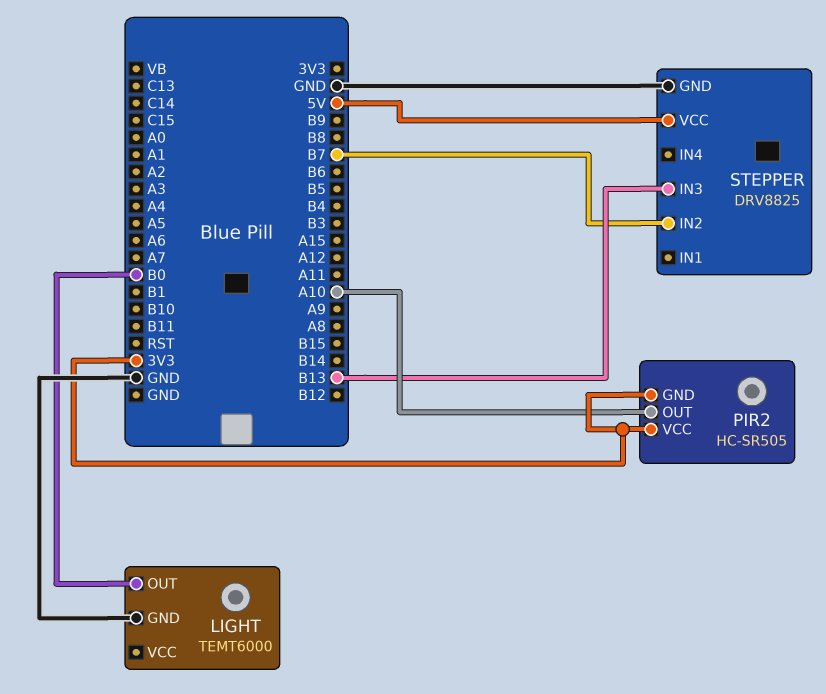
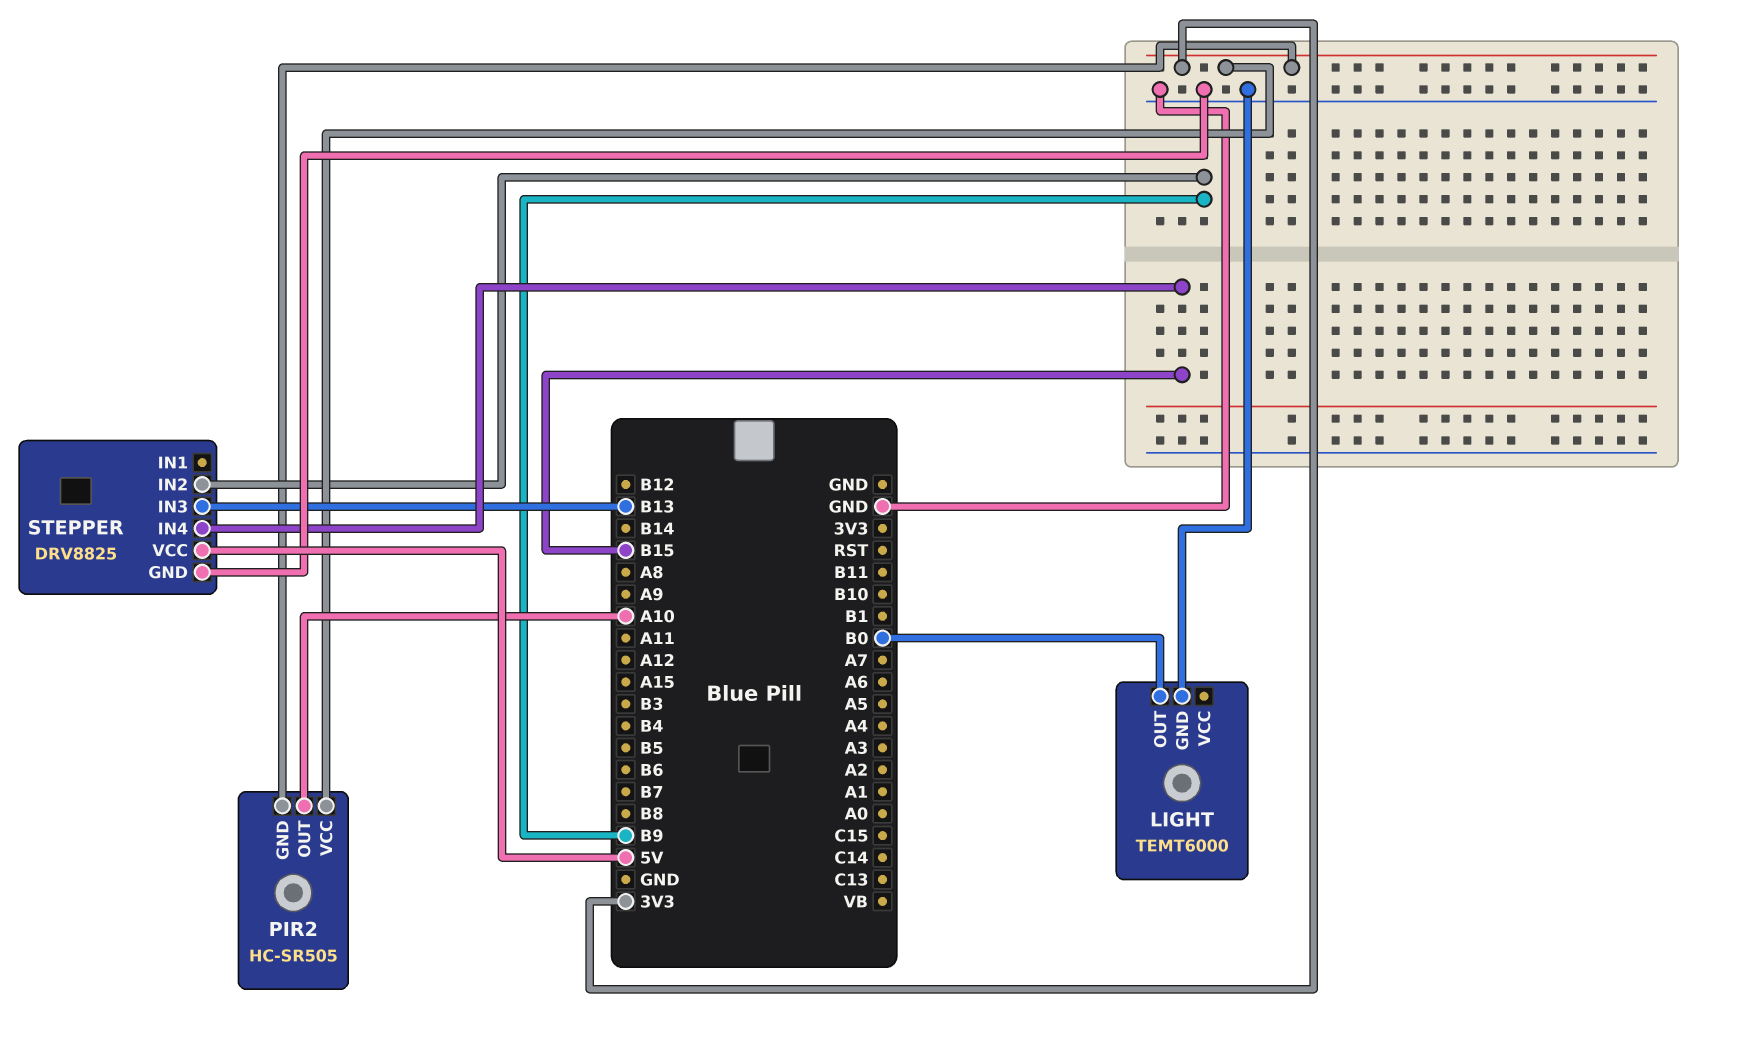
STEPPER pin IN2: B7 -> B9
STEPPER pin IN4: none -> B15

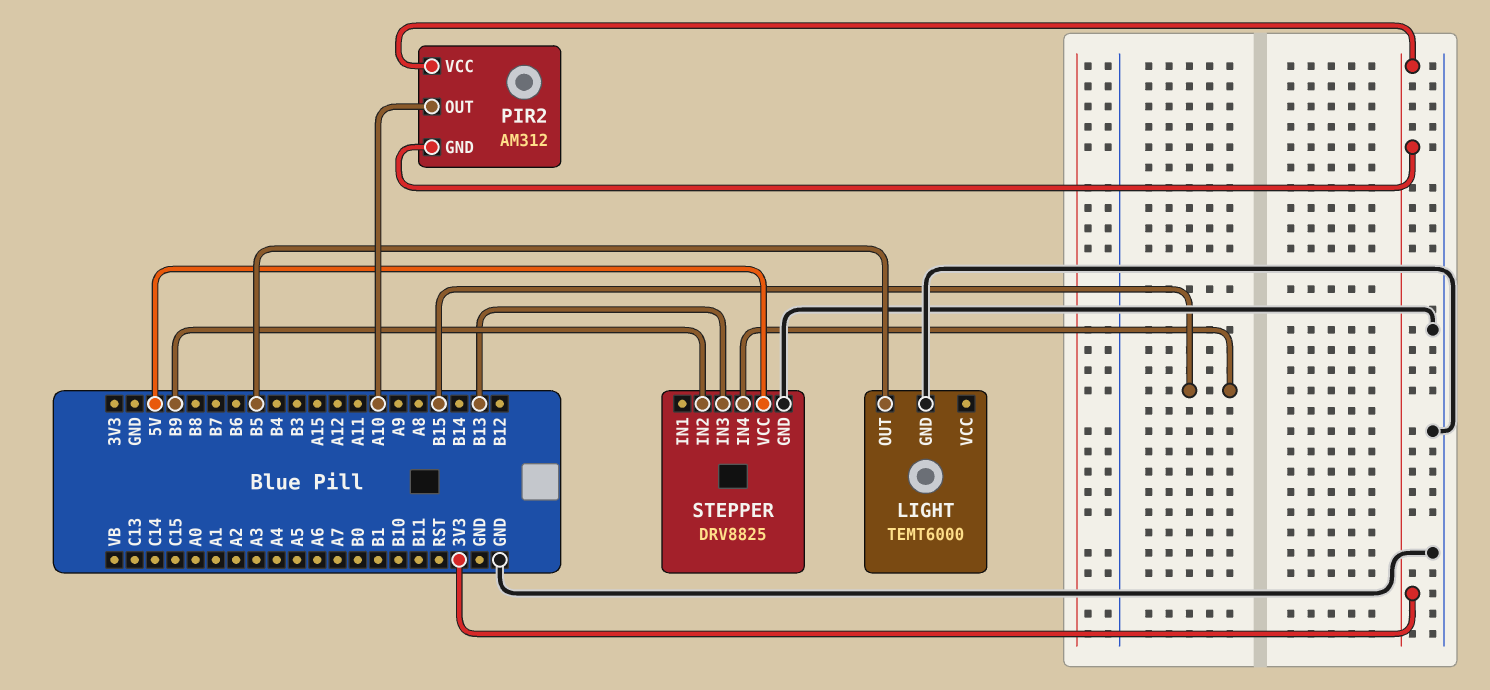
LIGHT pin OUT: B0 -> B5
PIR2: HC-SR505 -> AM312

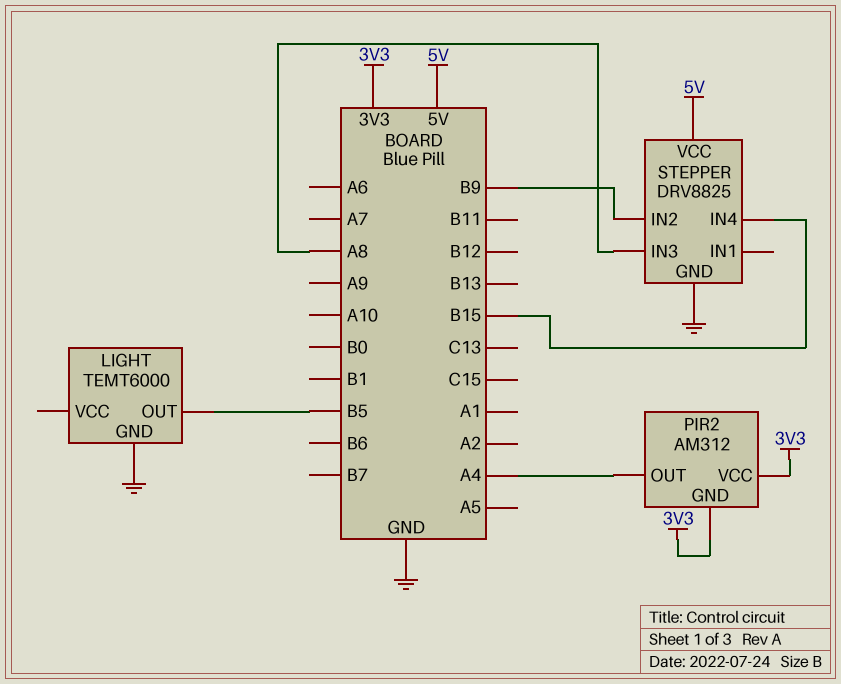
PIR2 pin OUT: A10 -> A4
STEPPER pin IN3: B13 -> A8

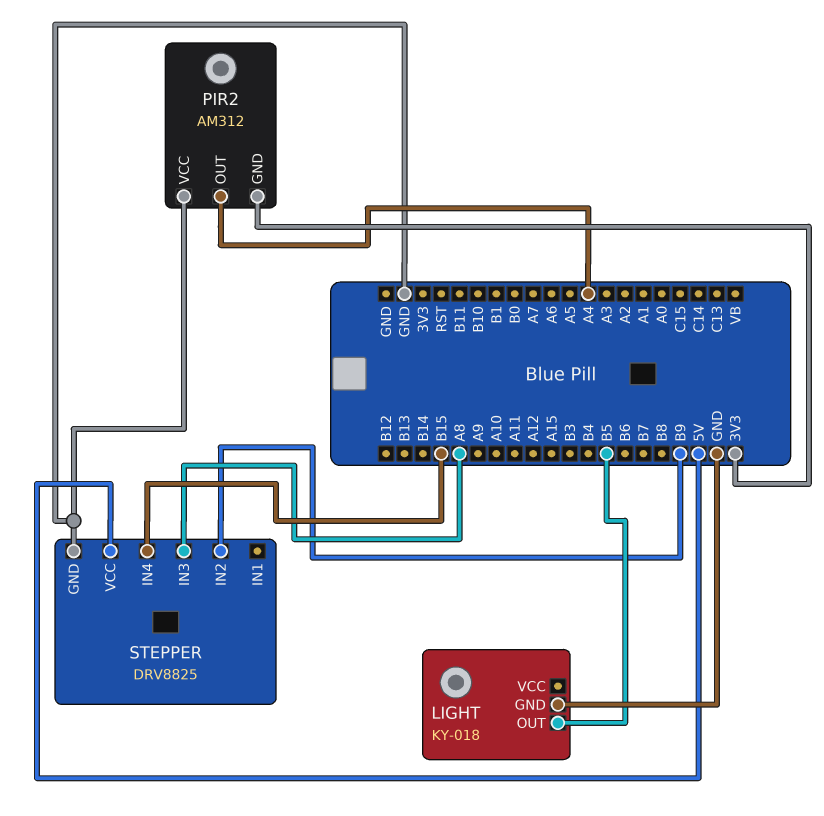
LIGHT: TEMT6000 -> KY-018
PIR2 pin VCC: 3V3 -> GND

